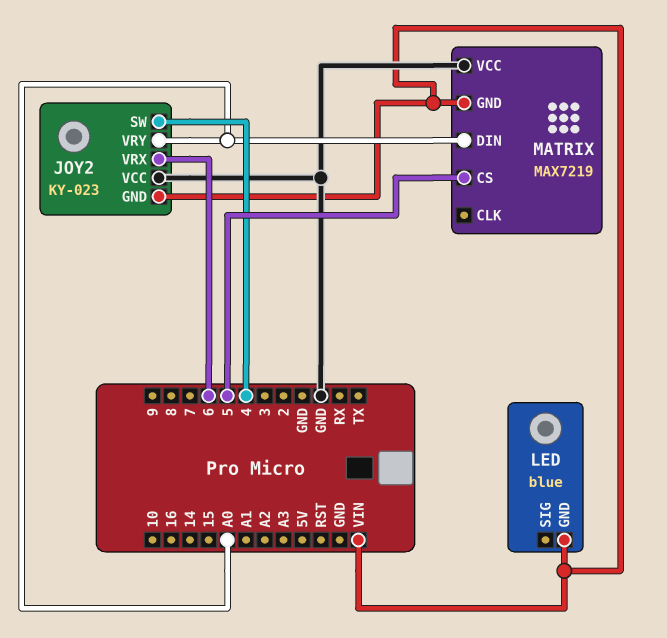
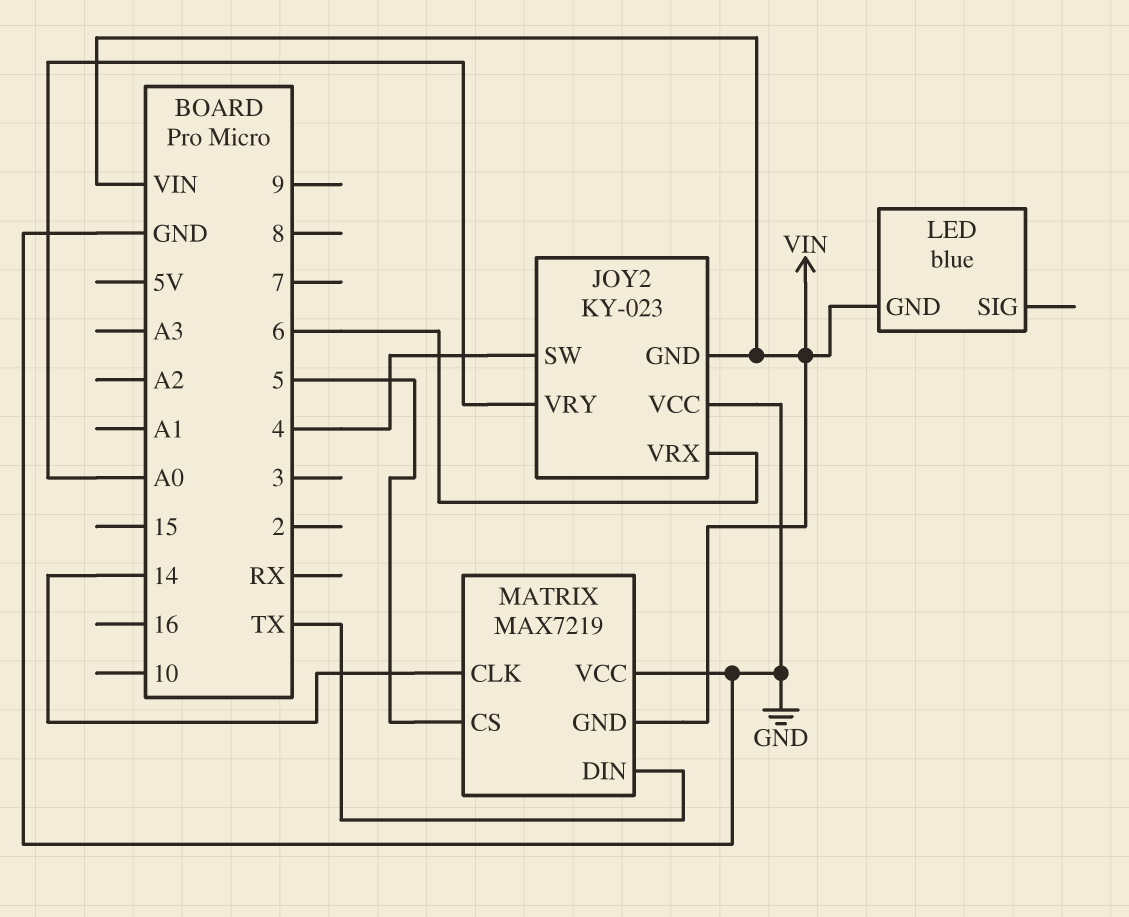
MATRIX pin CLK: none -> 14
MATRIX pin DIN: A0 -> TX

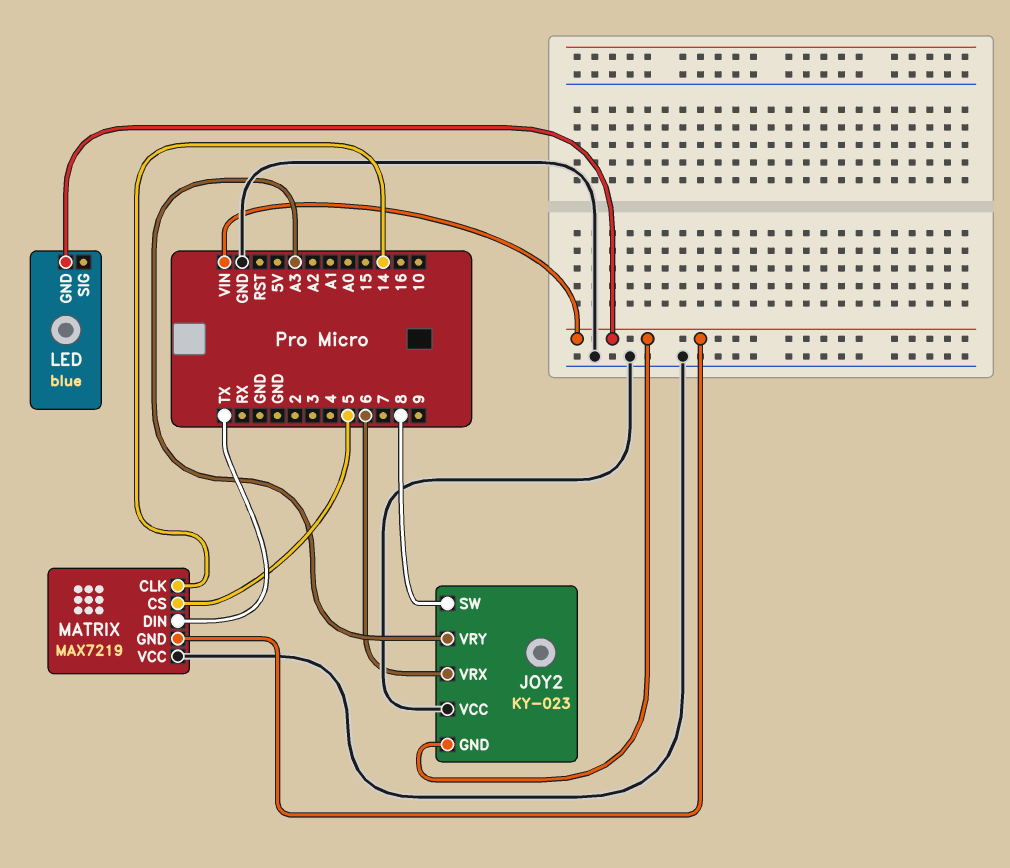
JOY2 pin SW: 4 -> 8
JOY2 pin VRY: A0 -> A3

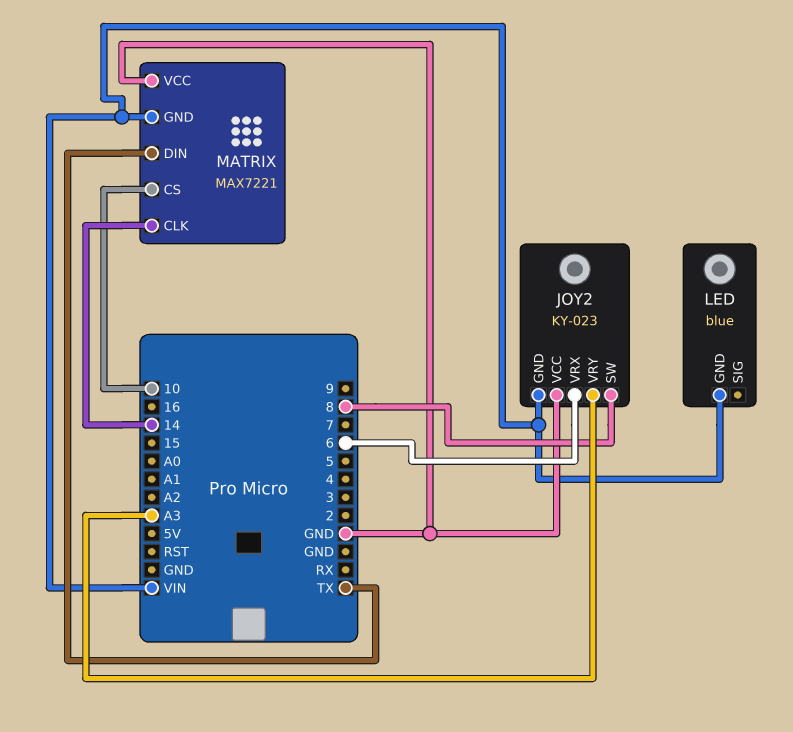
MATRIX: MAX7219 -> MAX7221
MATRIX pin CS: 5 -> 10

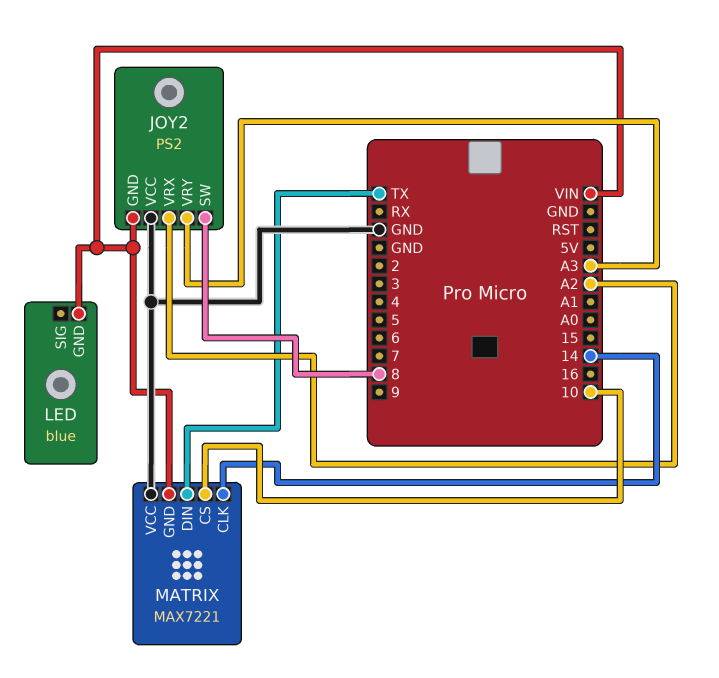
JOY2: KY-023 -> PS2
JOY2 pin VRX: 6 -> A2

